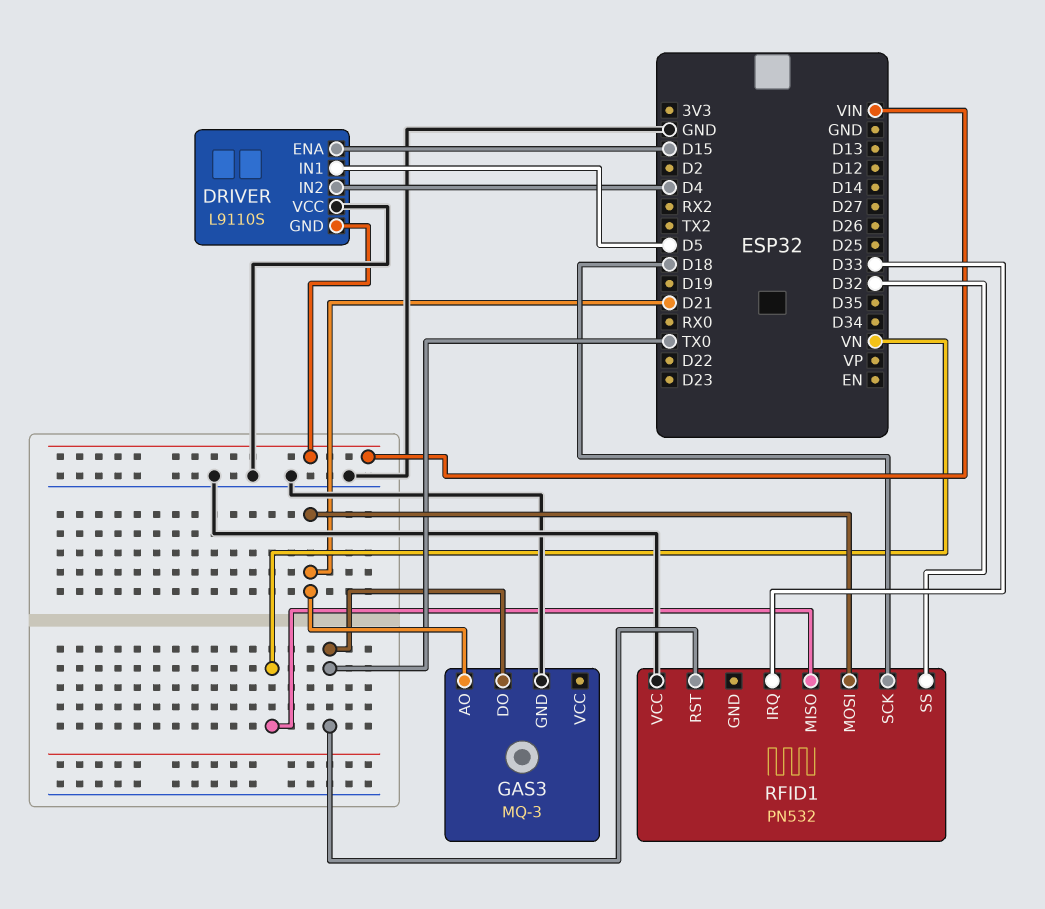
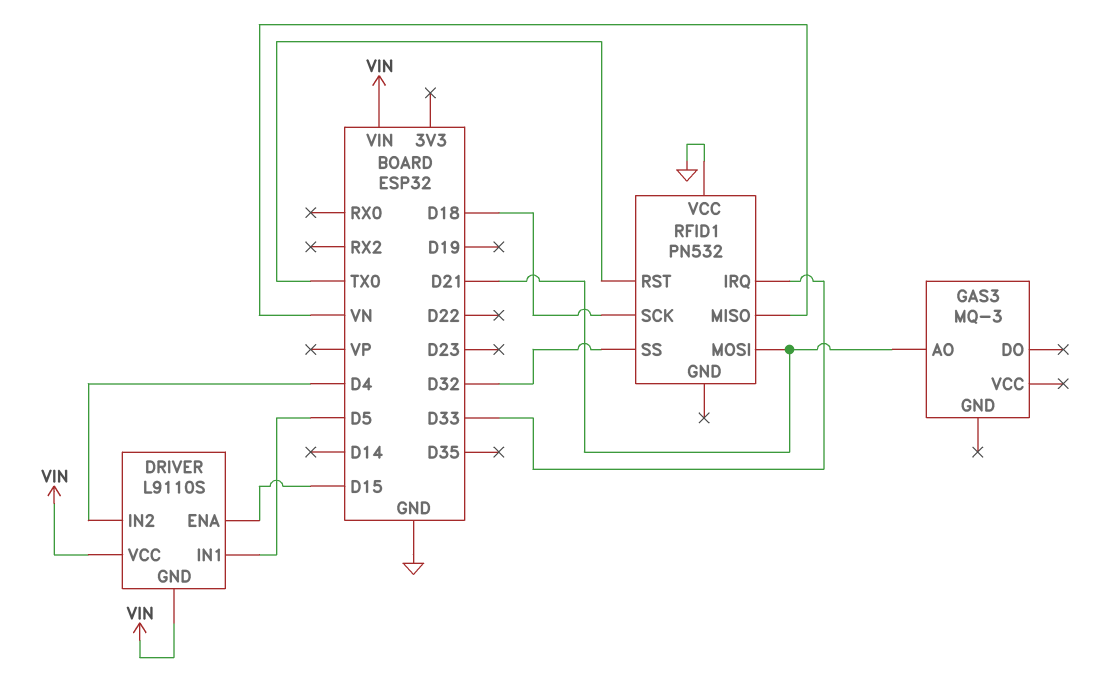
DRIVER pin VCC: GND -> VIN
GAS3 pin DO: TX0 -> none
GAS3 pin GND: GND -> none

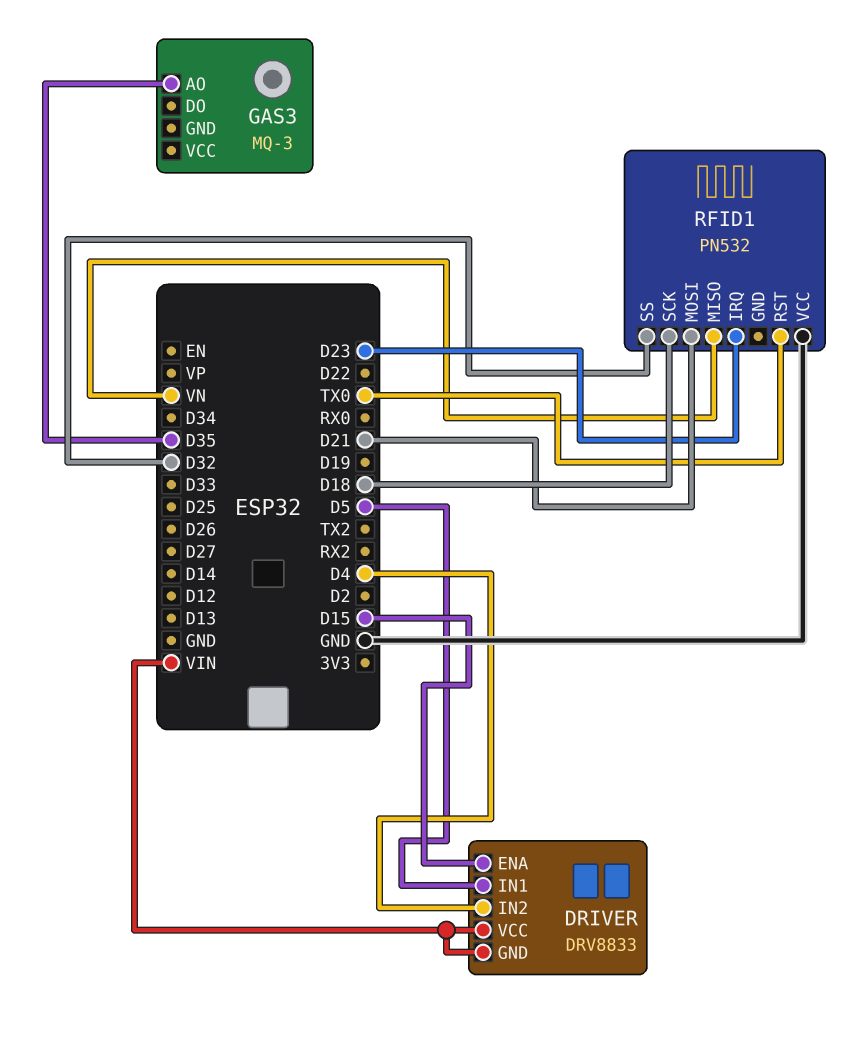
DRIVER: L9110S -> DRV8833
GAS3 pin AO: D21 -> D35
RFID1 pin IRQ: D33 -> D23

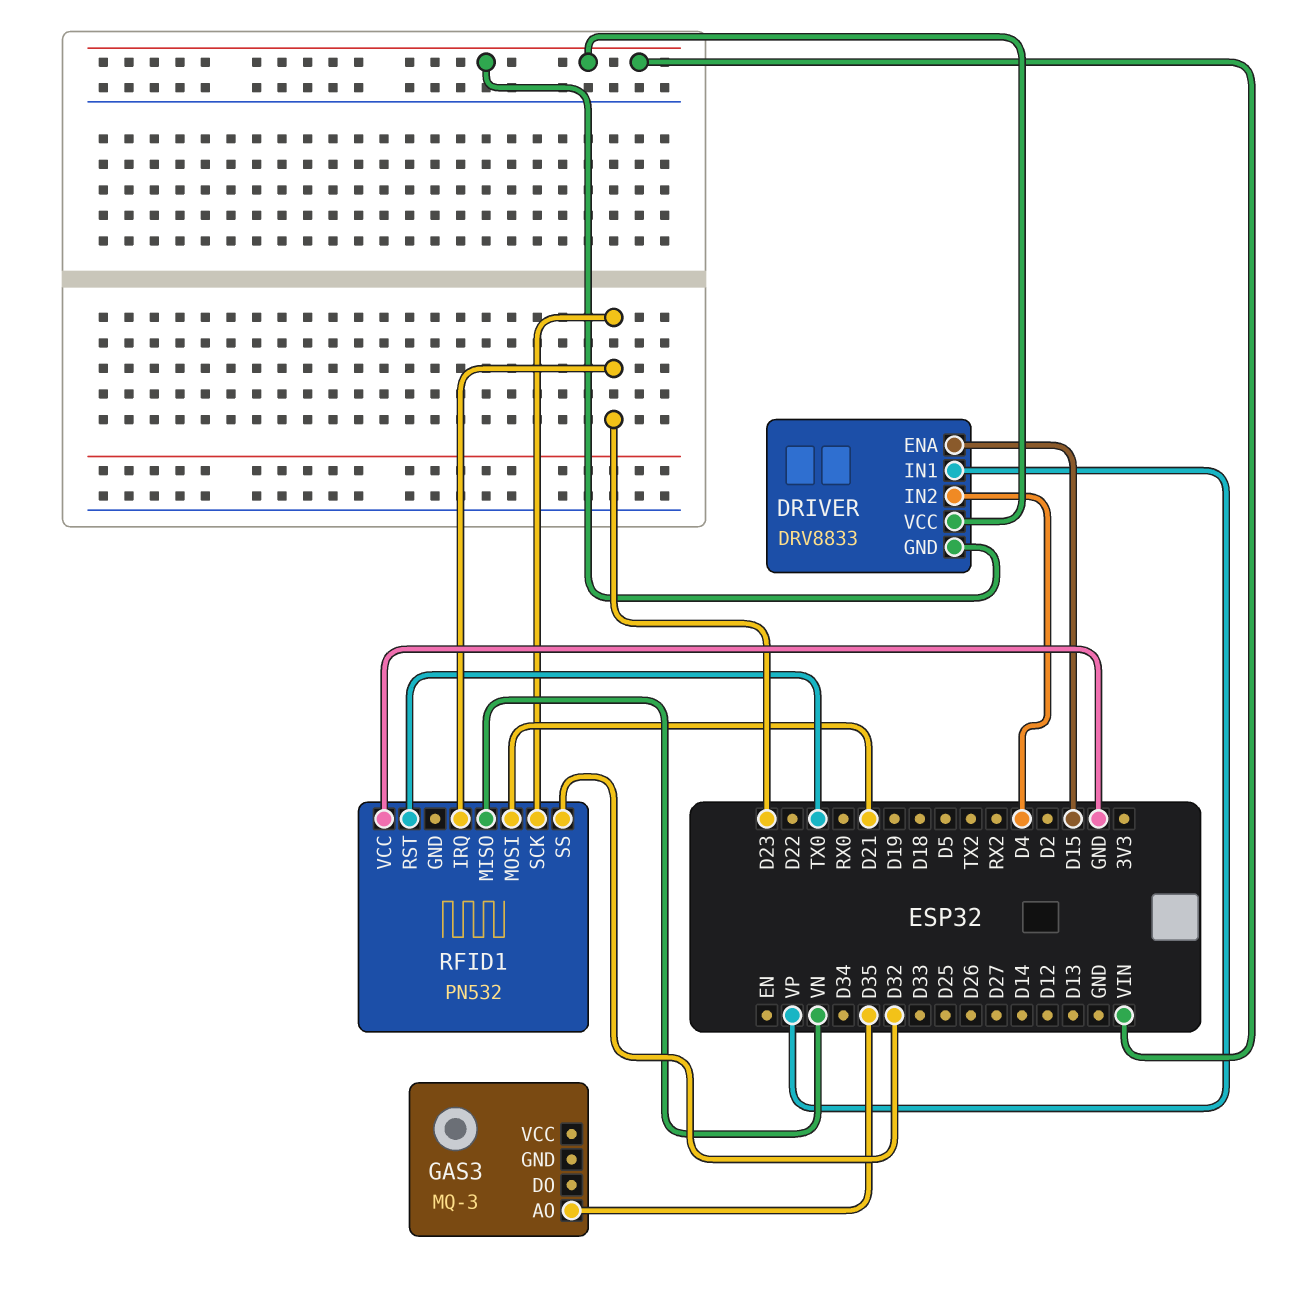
DRIVER pin IN1: D5 -> VP
RFID1 pin SCK: D18 -> D23

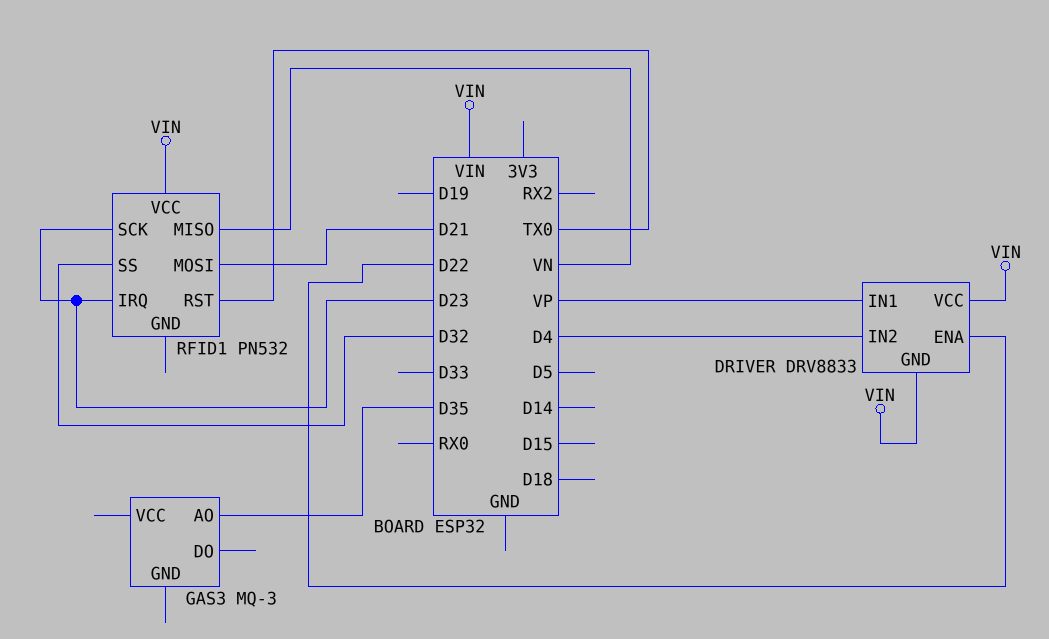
DRIVER pin ENA: D15 -> D22
RFID1 pin VCC: GND -> VIN

